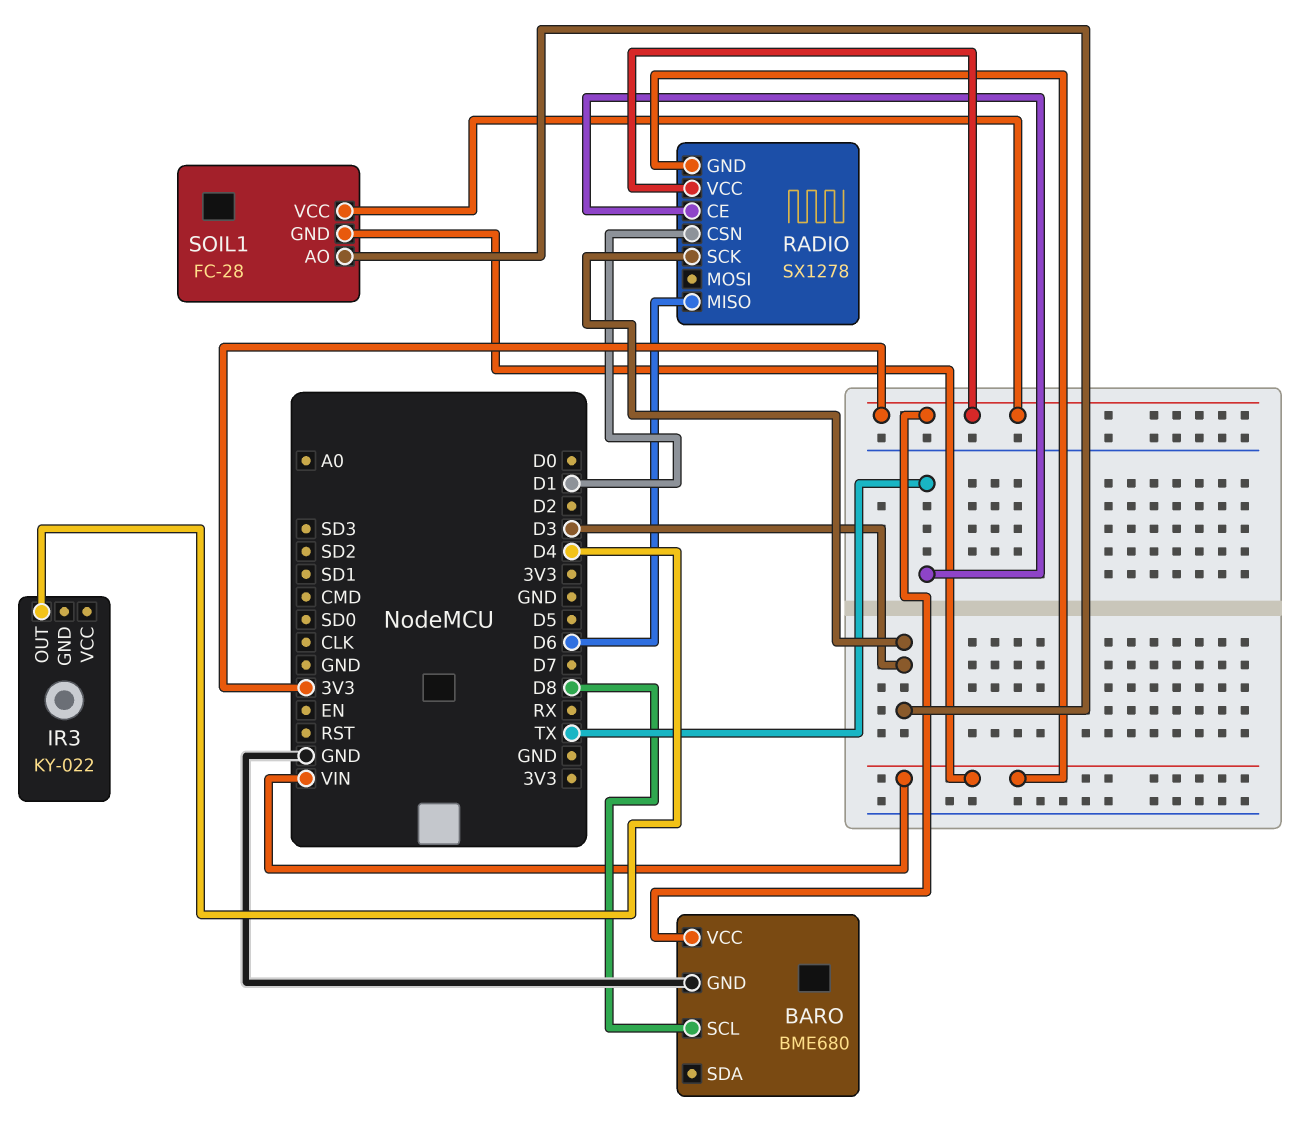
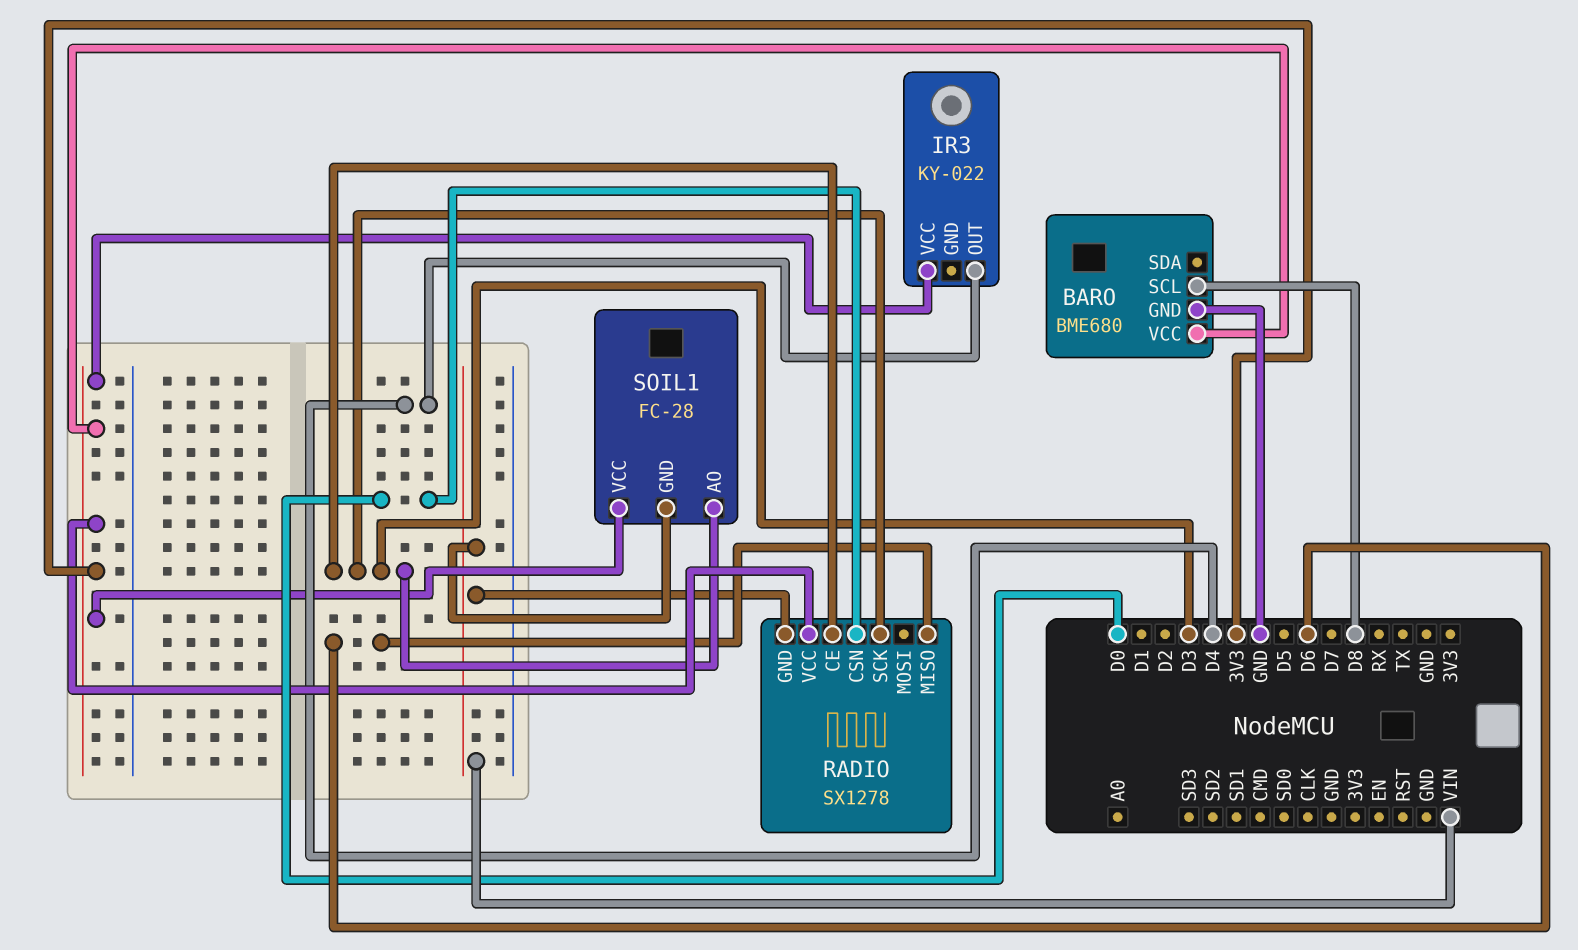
IR3 pin VCC: none -> 3V3
RADIO pin CE: TX -> D3
RADIO pin CSN: D1 -> D0

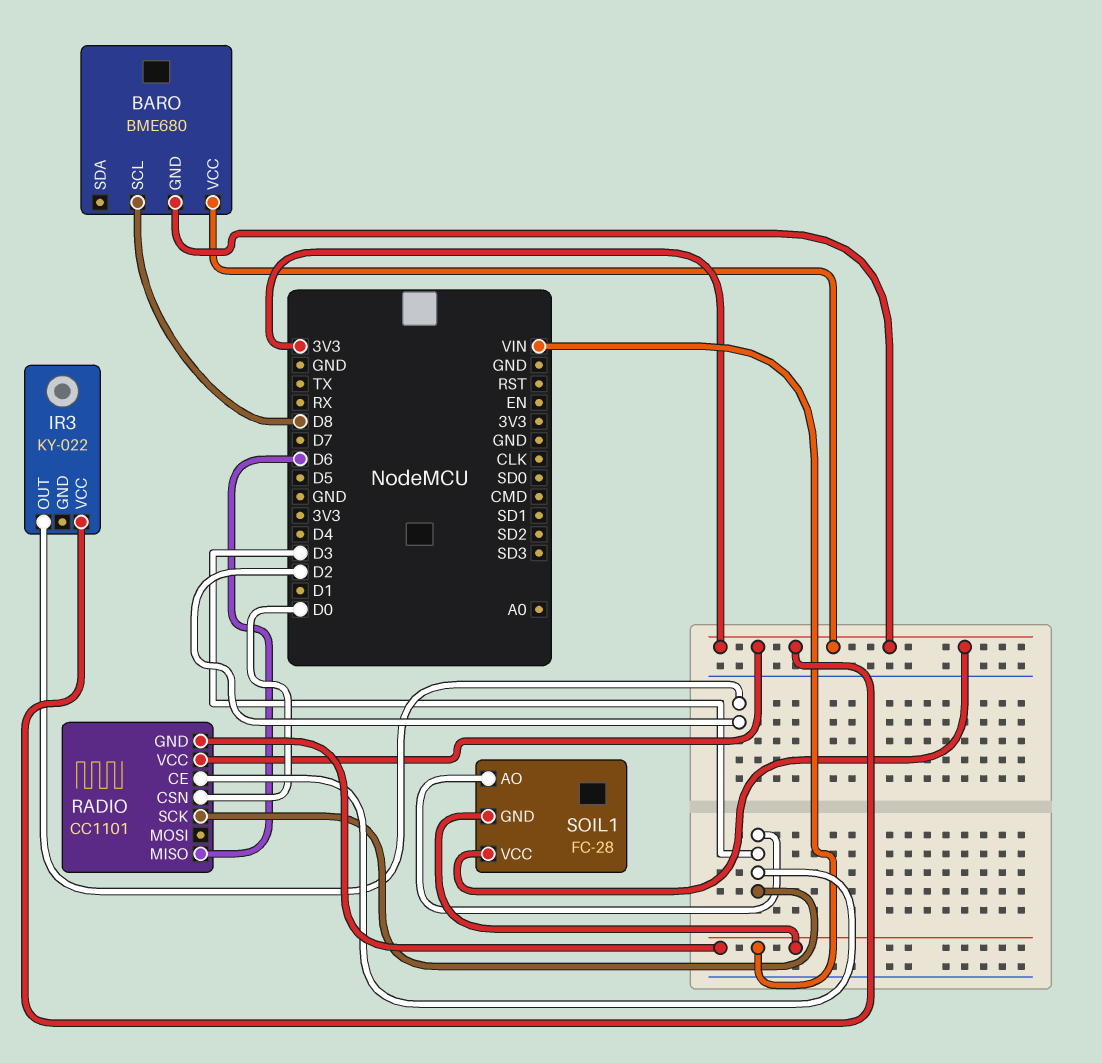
BARO pin GND: GND -> 3V3
IR3 pin OUT: D4 -> D2
RADIO: SX1278 -> CC1101

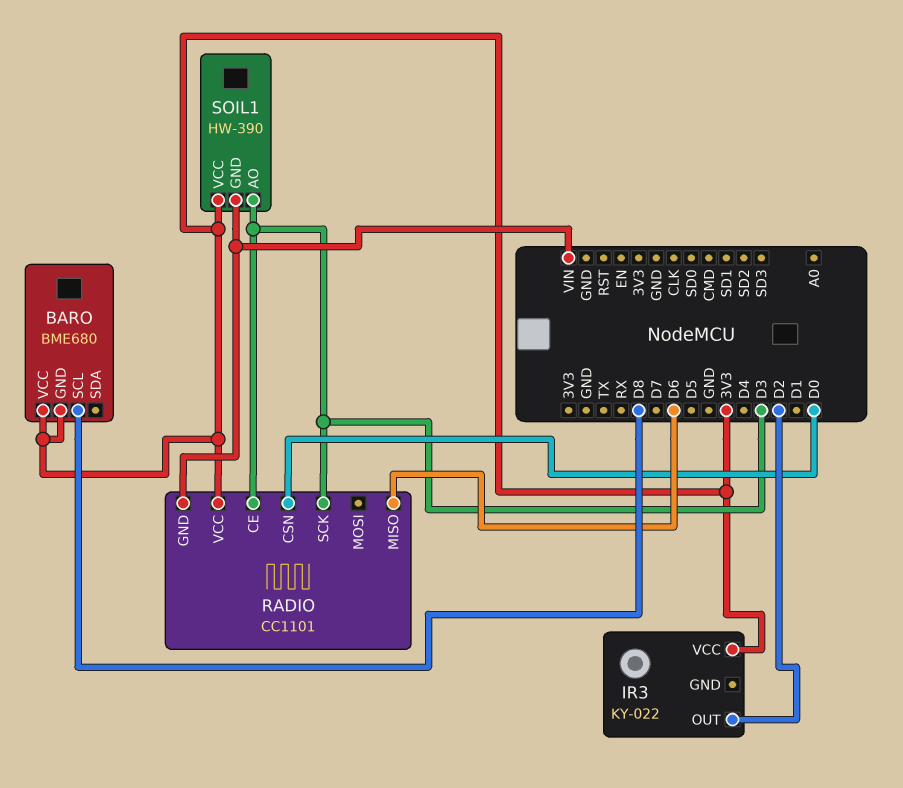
SOIL1: FC-28 -> HW-390

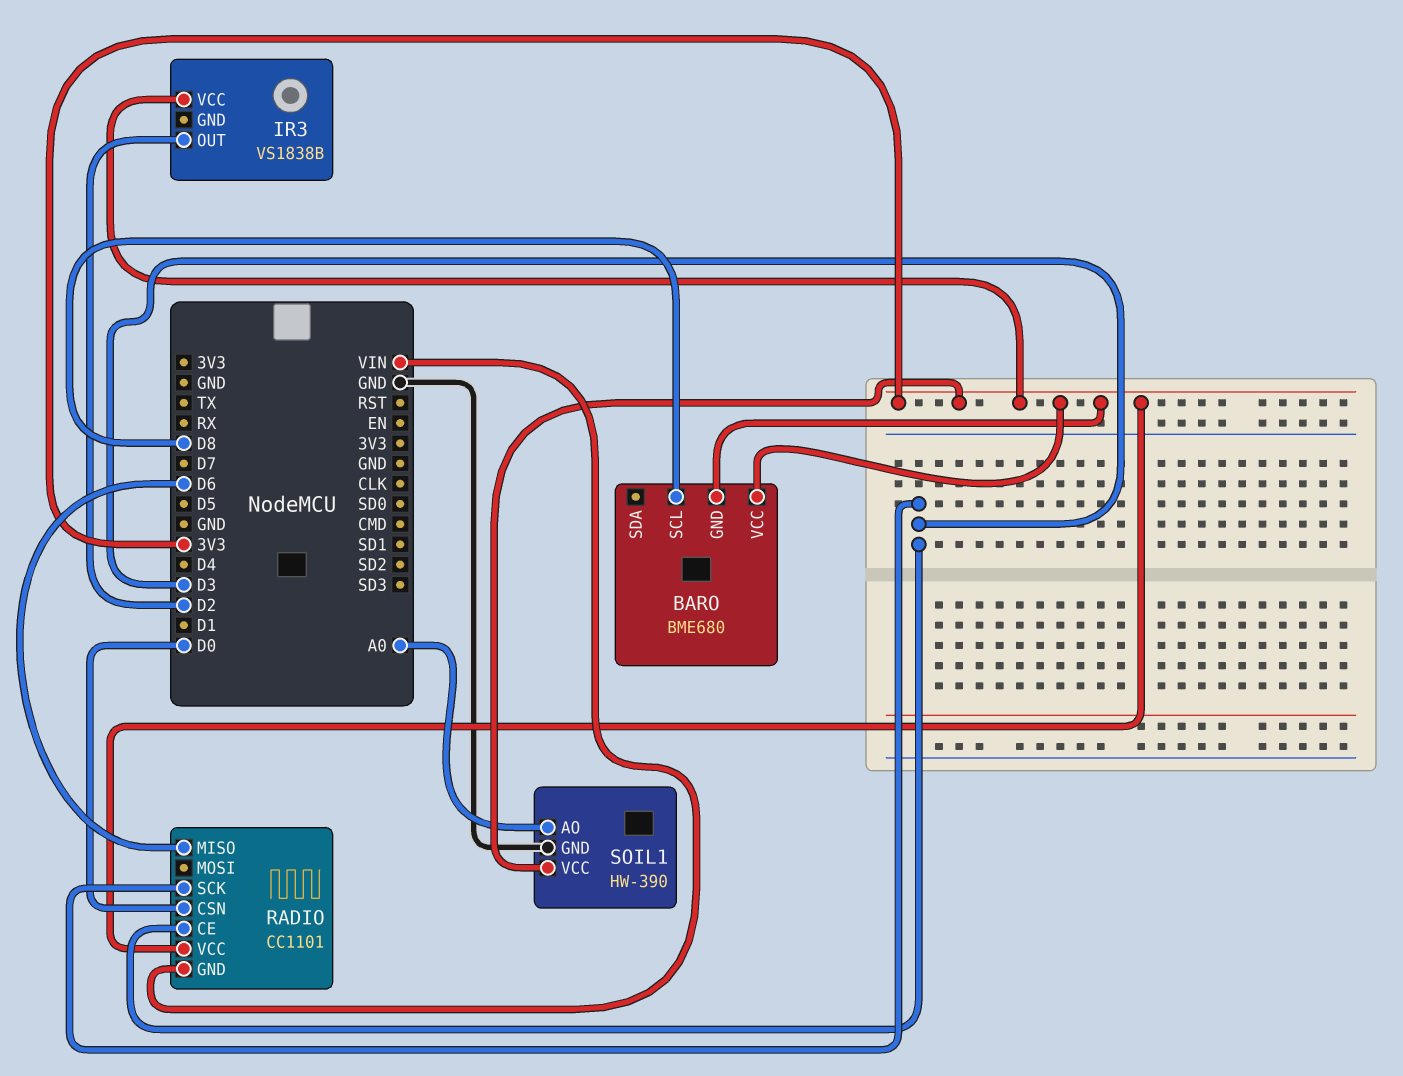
IR3: KY-022 -> VS1838B
SOIL1 pin AO: D3 -> A0
SOIL1 pin GND: VIN -> GND

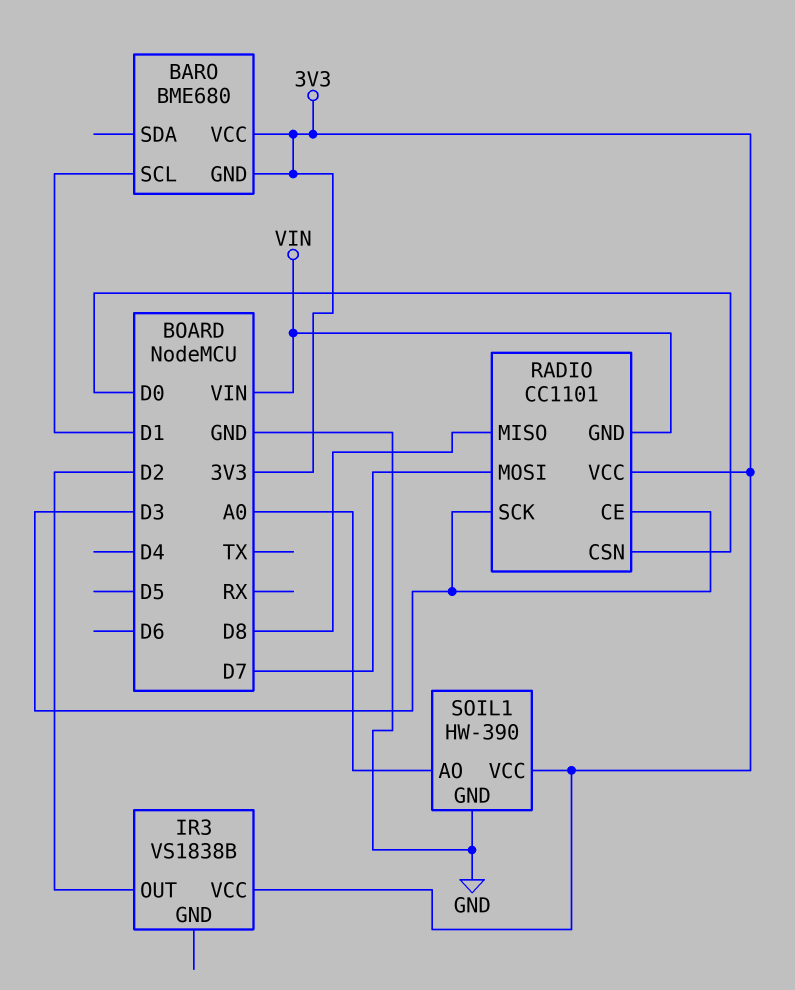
BARO pin SCL: D8 -> D1
RADIO pin MISO: D6 -> D8
RADIO pin MOSI: none -> D7

